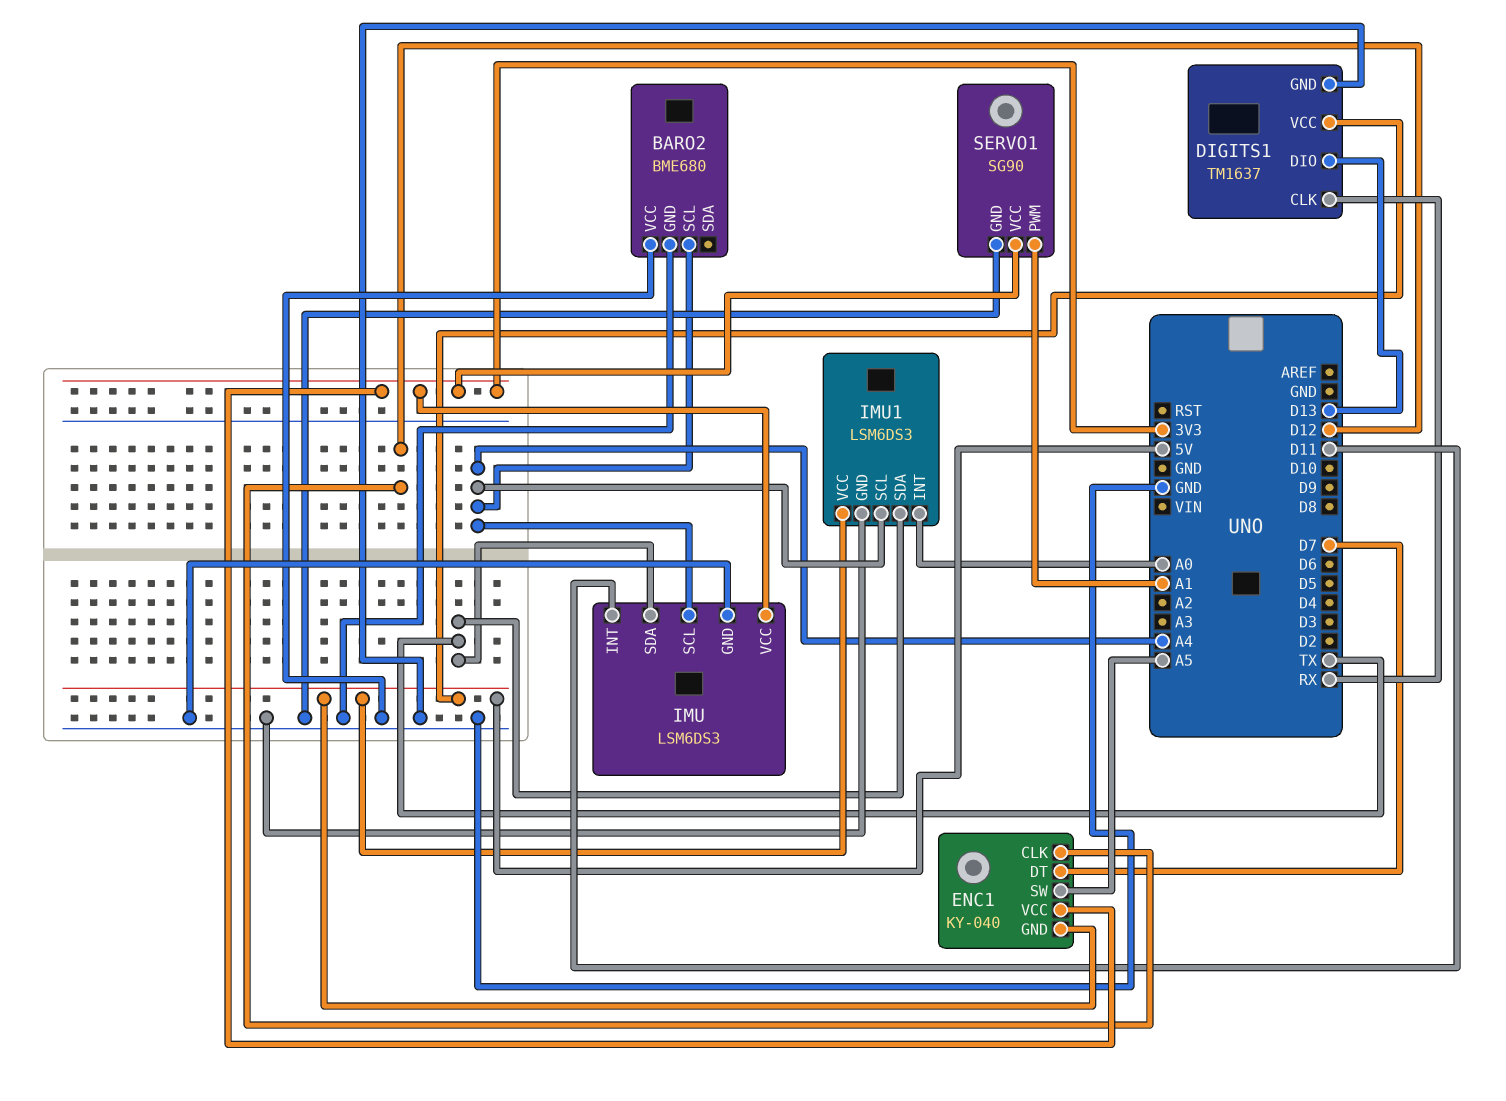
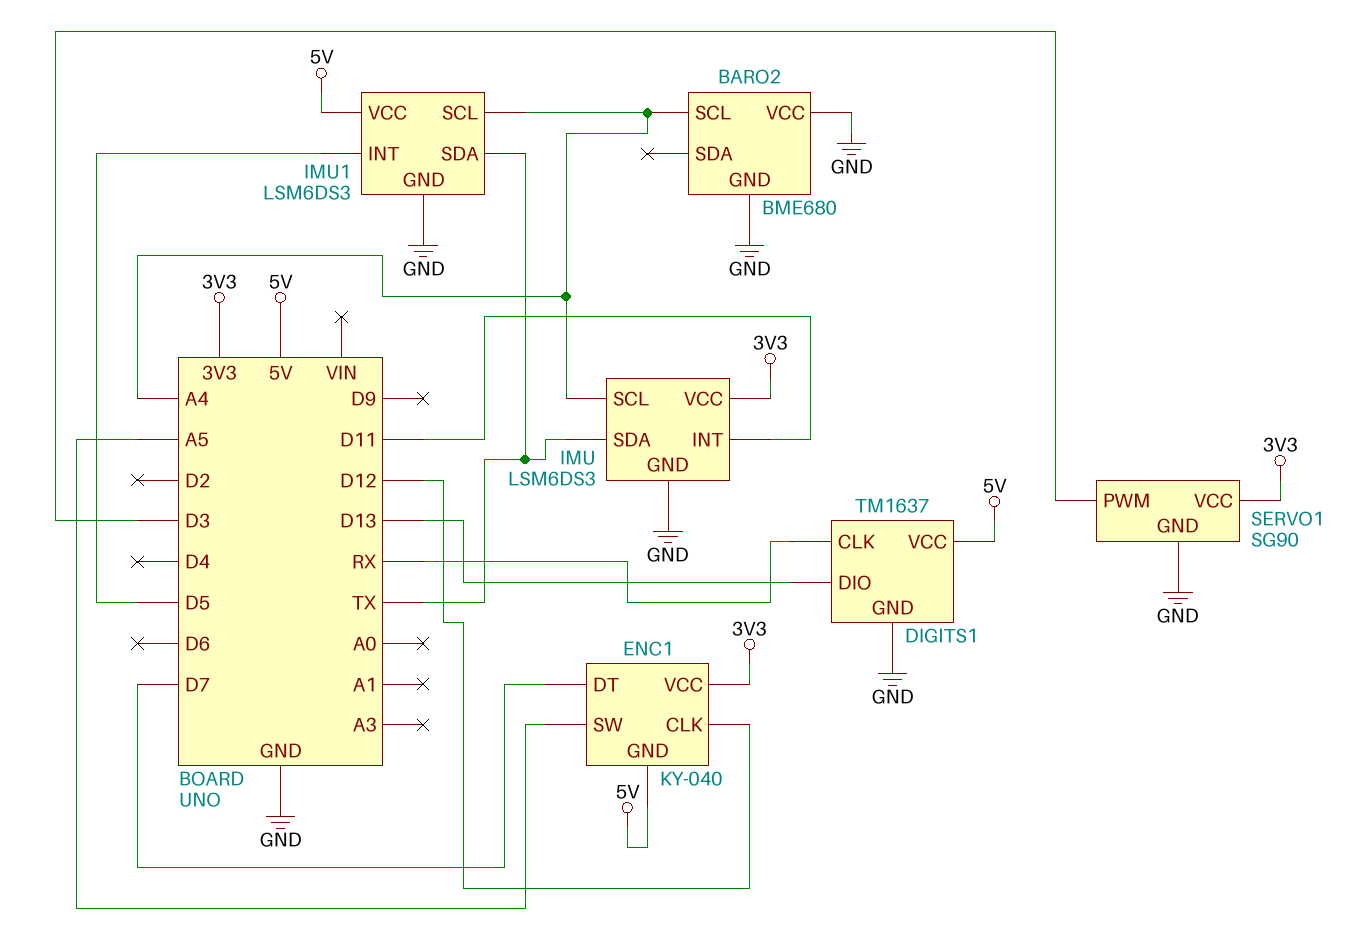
IMU1 pin INT: A0 -> D5
SERVO1 pin PWM: A1 -> D3

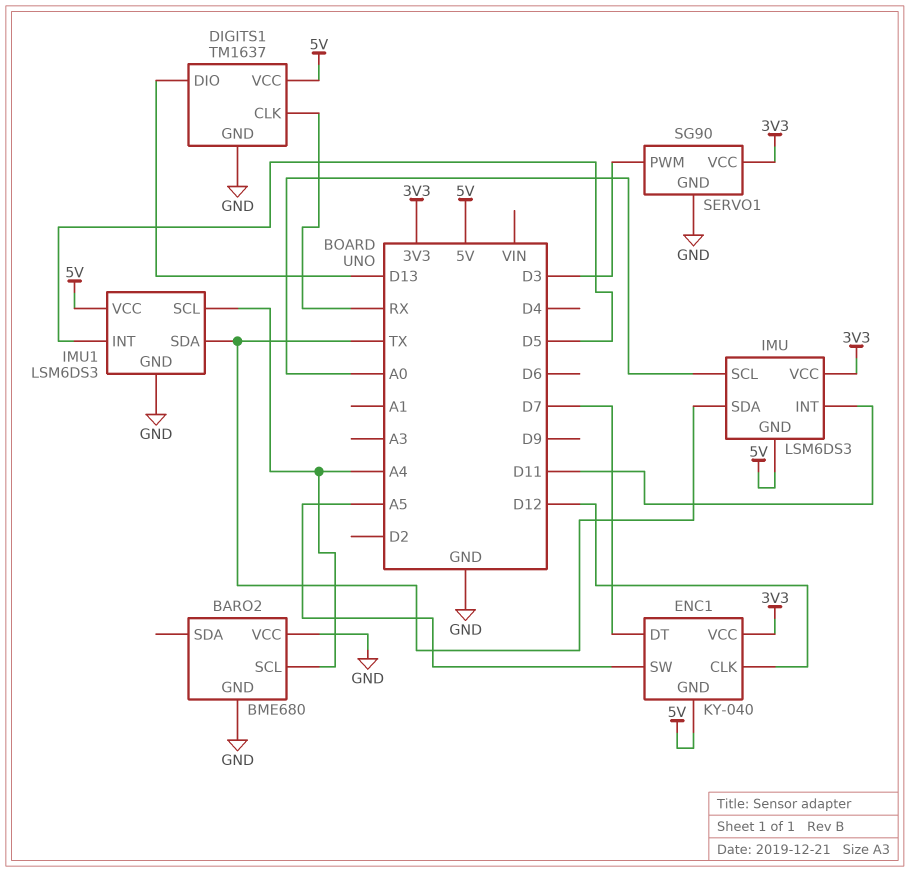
IMU pin GND: GND -> 5V
IMU pin SCL: A4 -> A0

